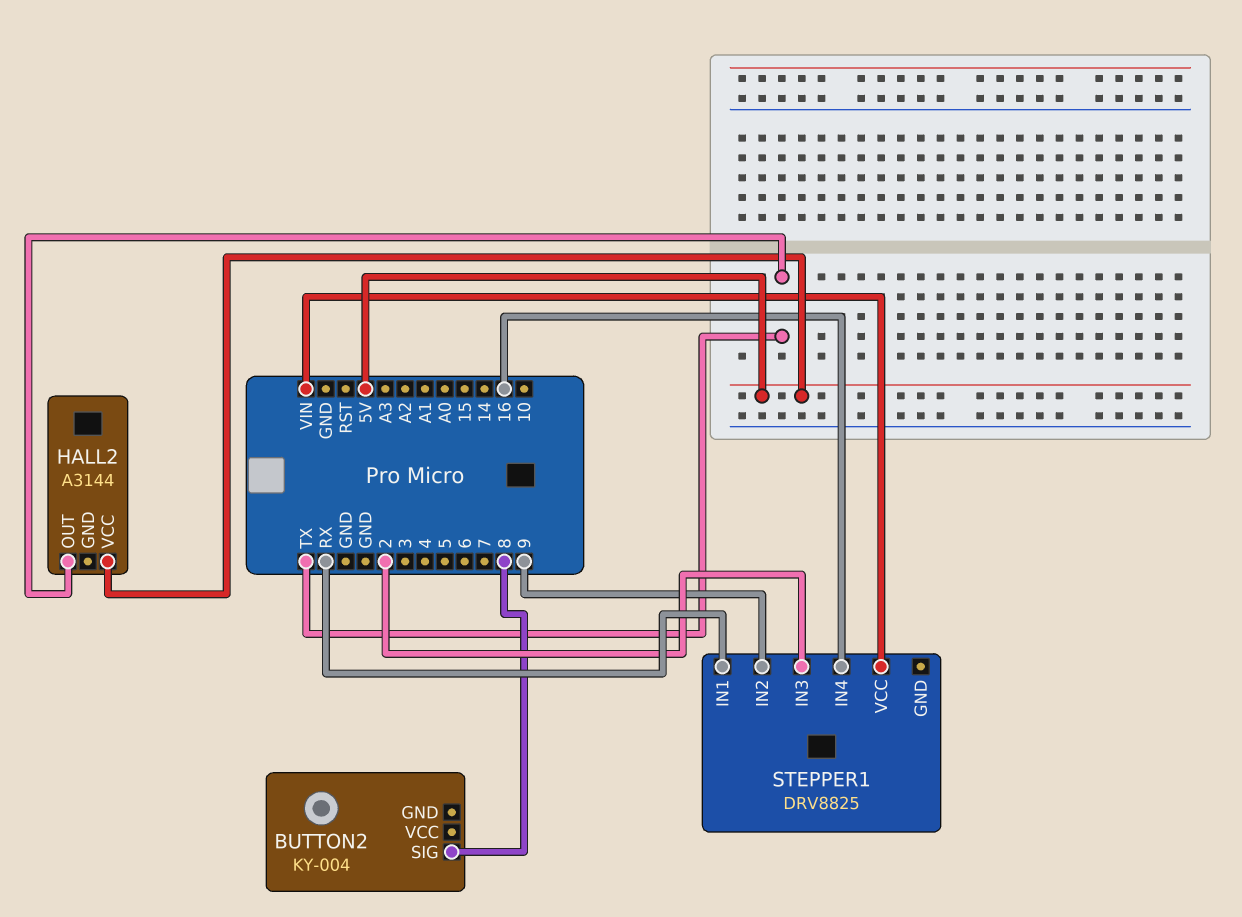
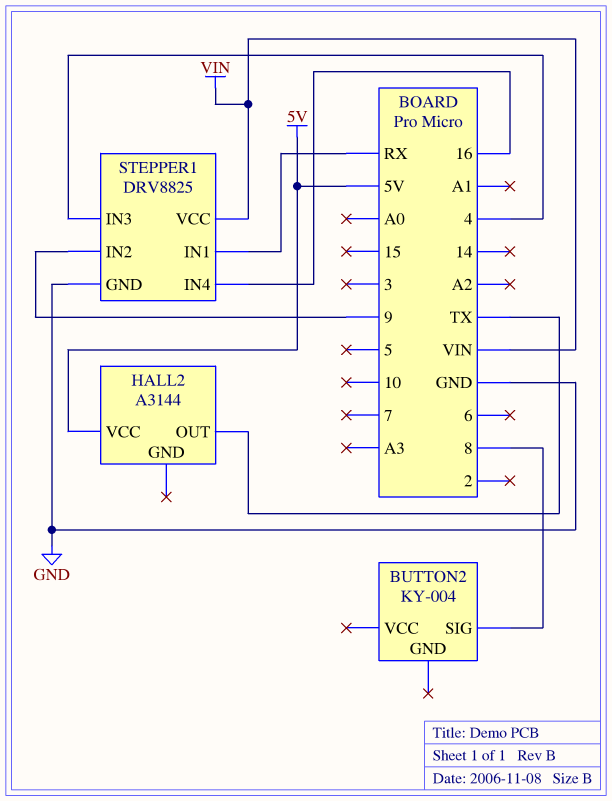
STEPPER1 pin GND: none -> GND
STEPPER1 pin IN3: 2 -> 4

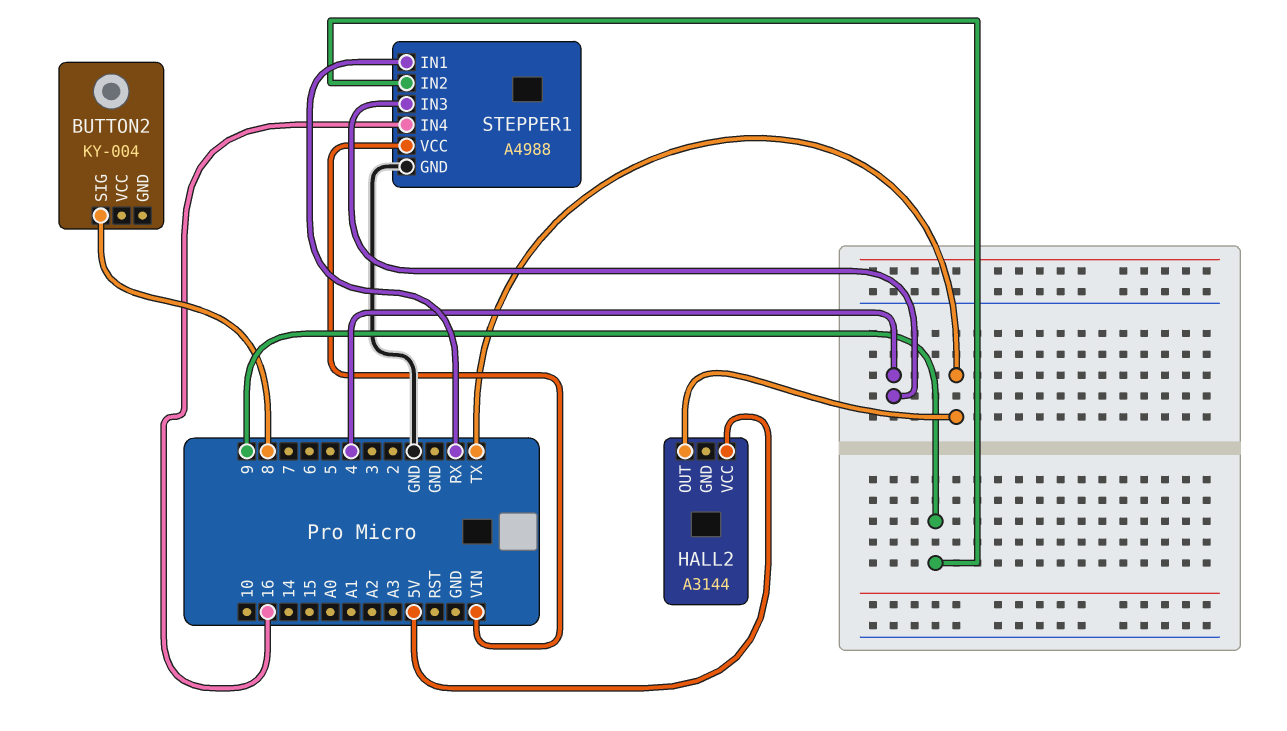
STEPPER1: DRV8825 -> A4988

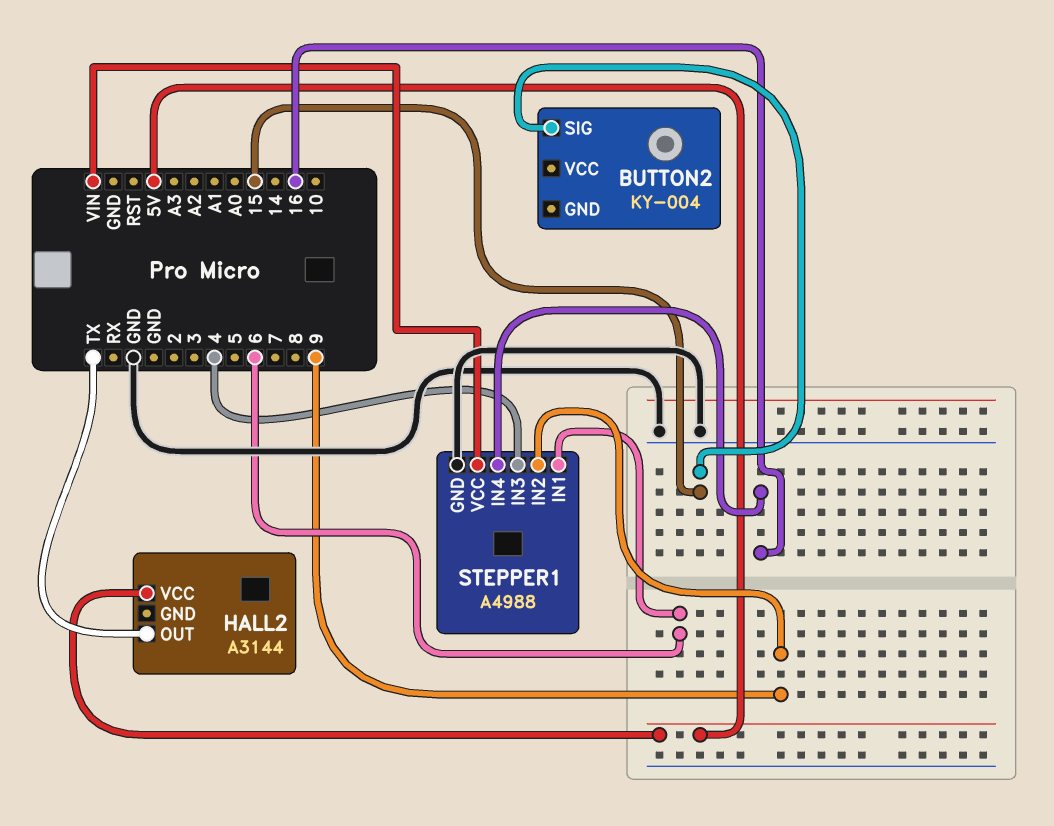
BUTTON2 pin SIG: 8 -> 15
STEPPER1 pin IN1: RX -> 6

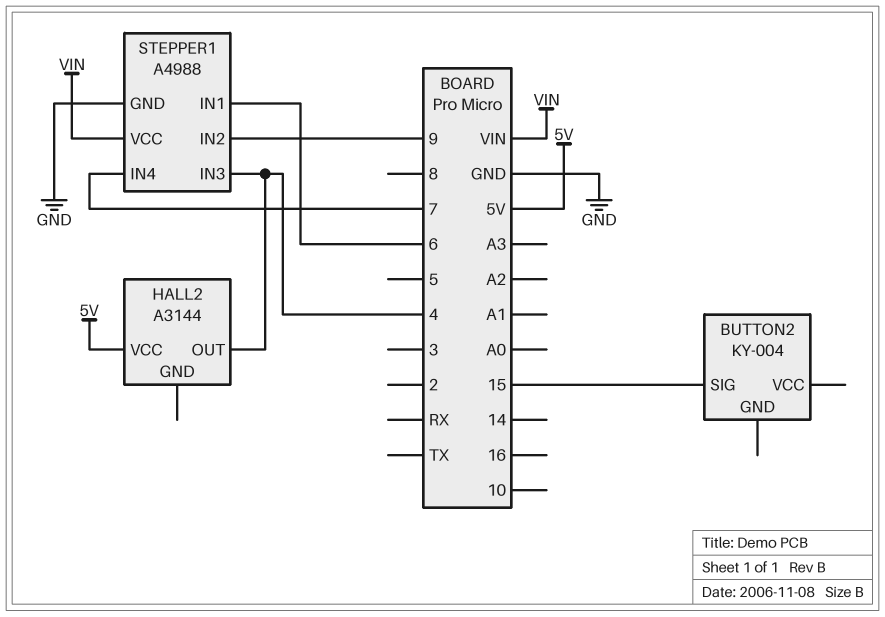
HALL2 pin OUT: TX -> 4
STEPPER1 pin IN4: 16 -> 7

